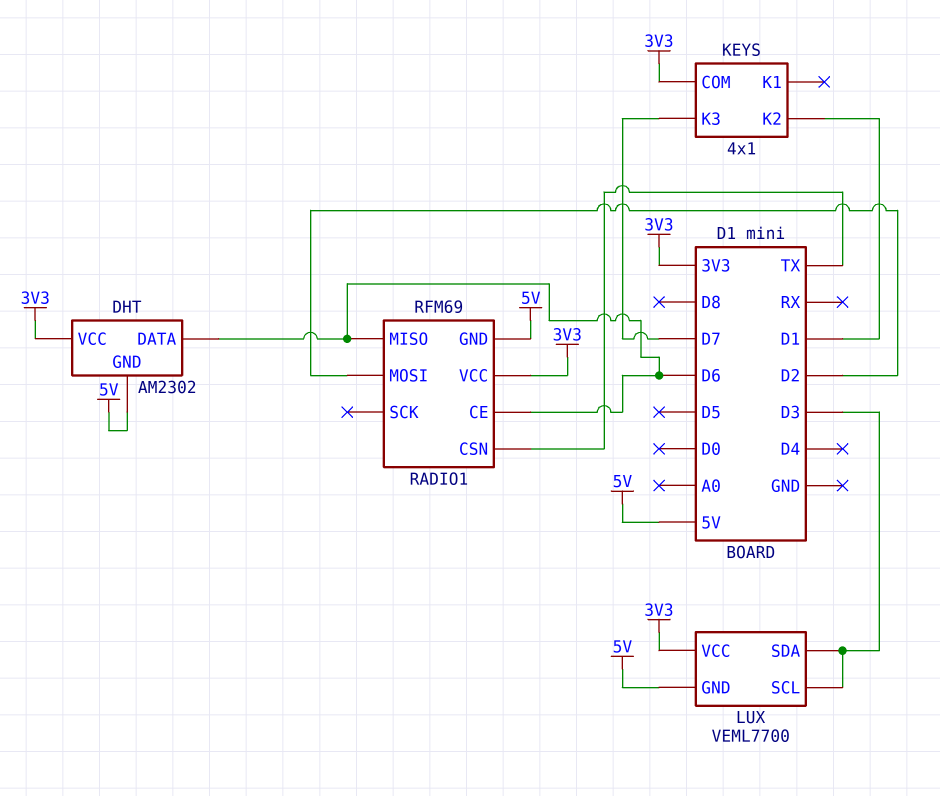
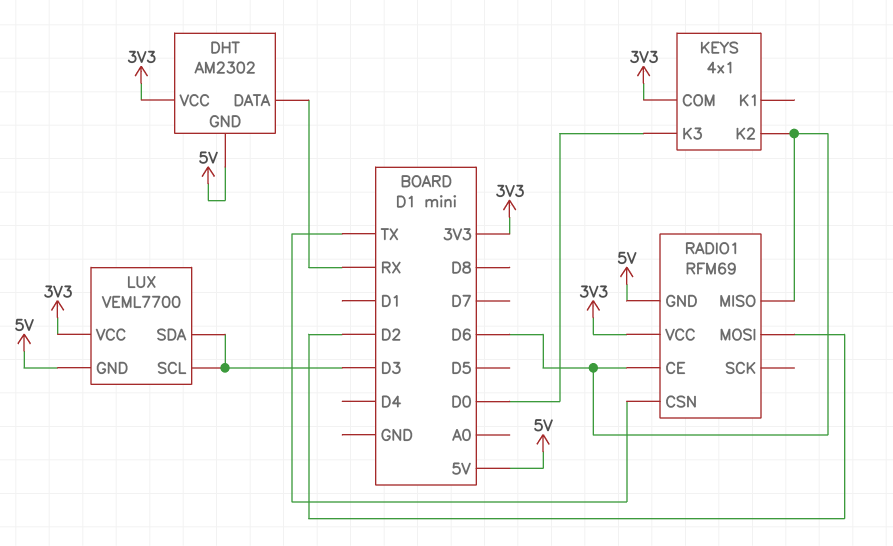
DHT pin DATA: D6 -> RX
KEYS pin K2: D1 -> D6
KEYS pin K3: D7 -> D0

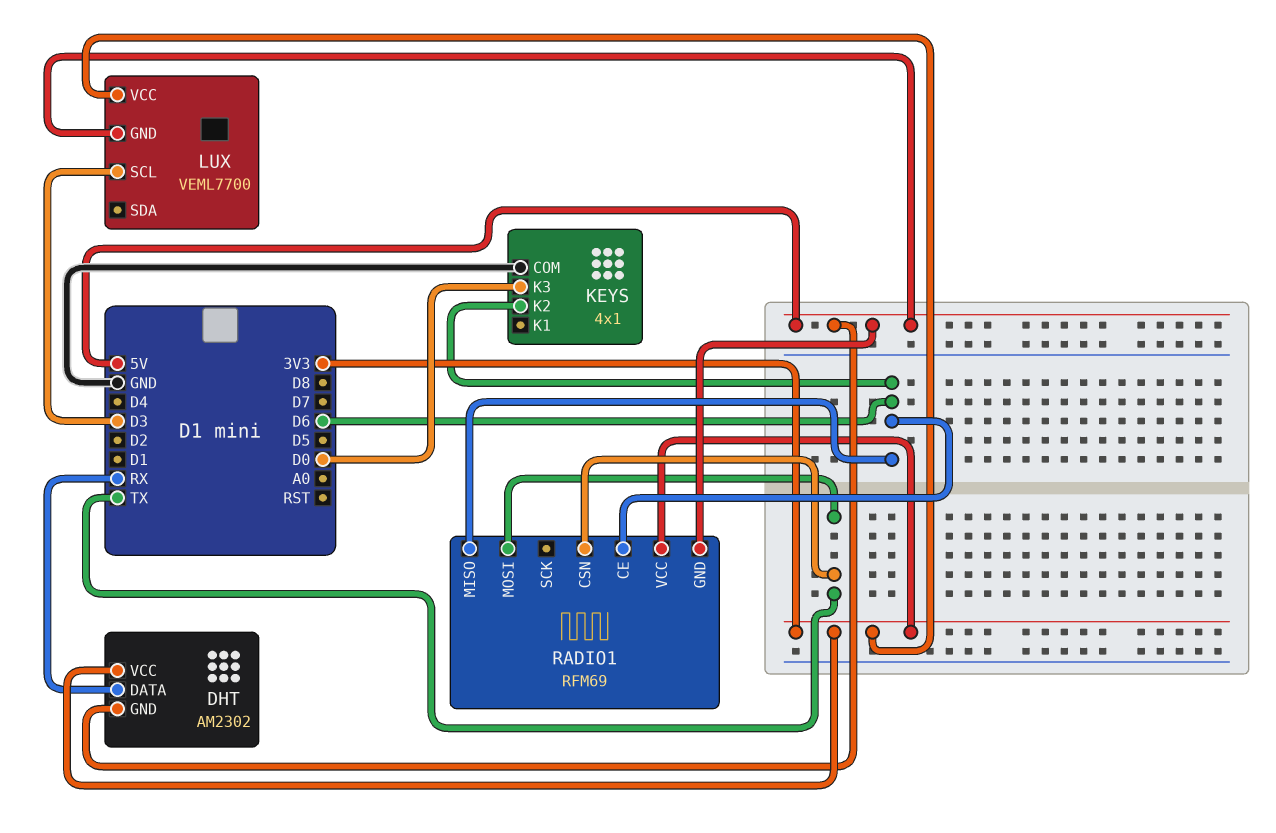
KEYS pin COM: 3V3 -> GND
LUX pin SDA: D3 -> none
RADIO1 pin MOSI: D2 -> TX

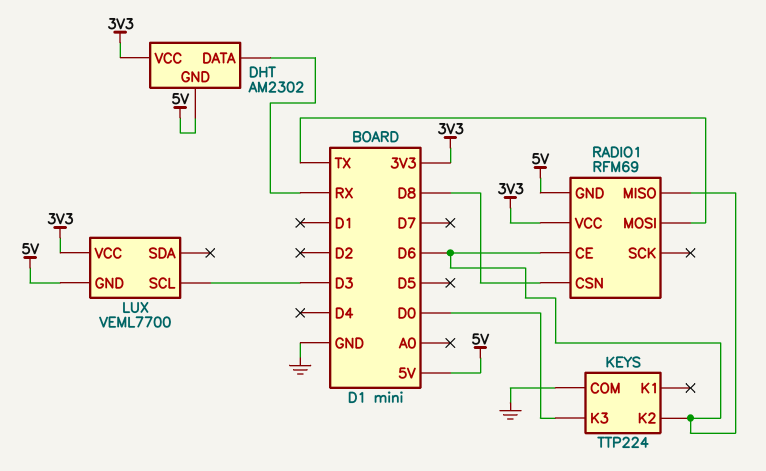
KEYS: 4x1 -> TTP224
RADIO1 pin CSN: TX -> D8

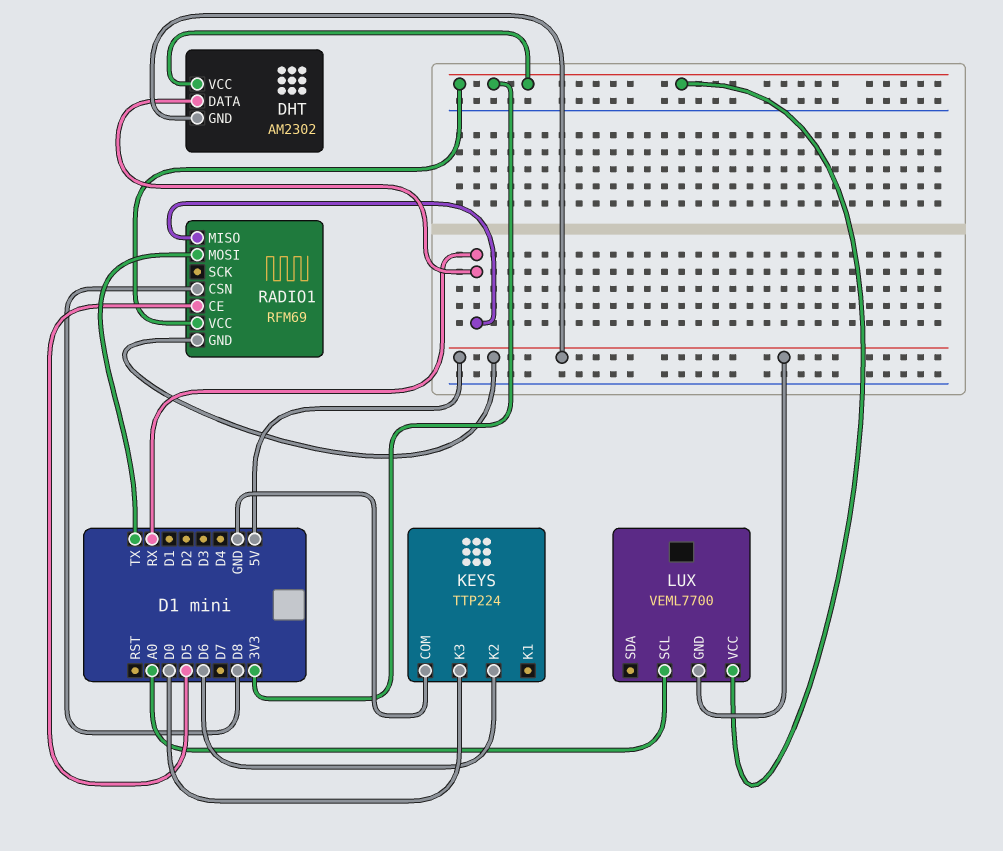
LUX pin SCL: D3 -> A0
RADIO1 pin CE: D6 -> D5
RADIO1 pin MISO: D6 -> RX

